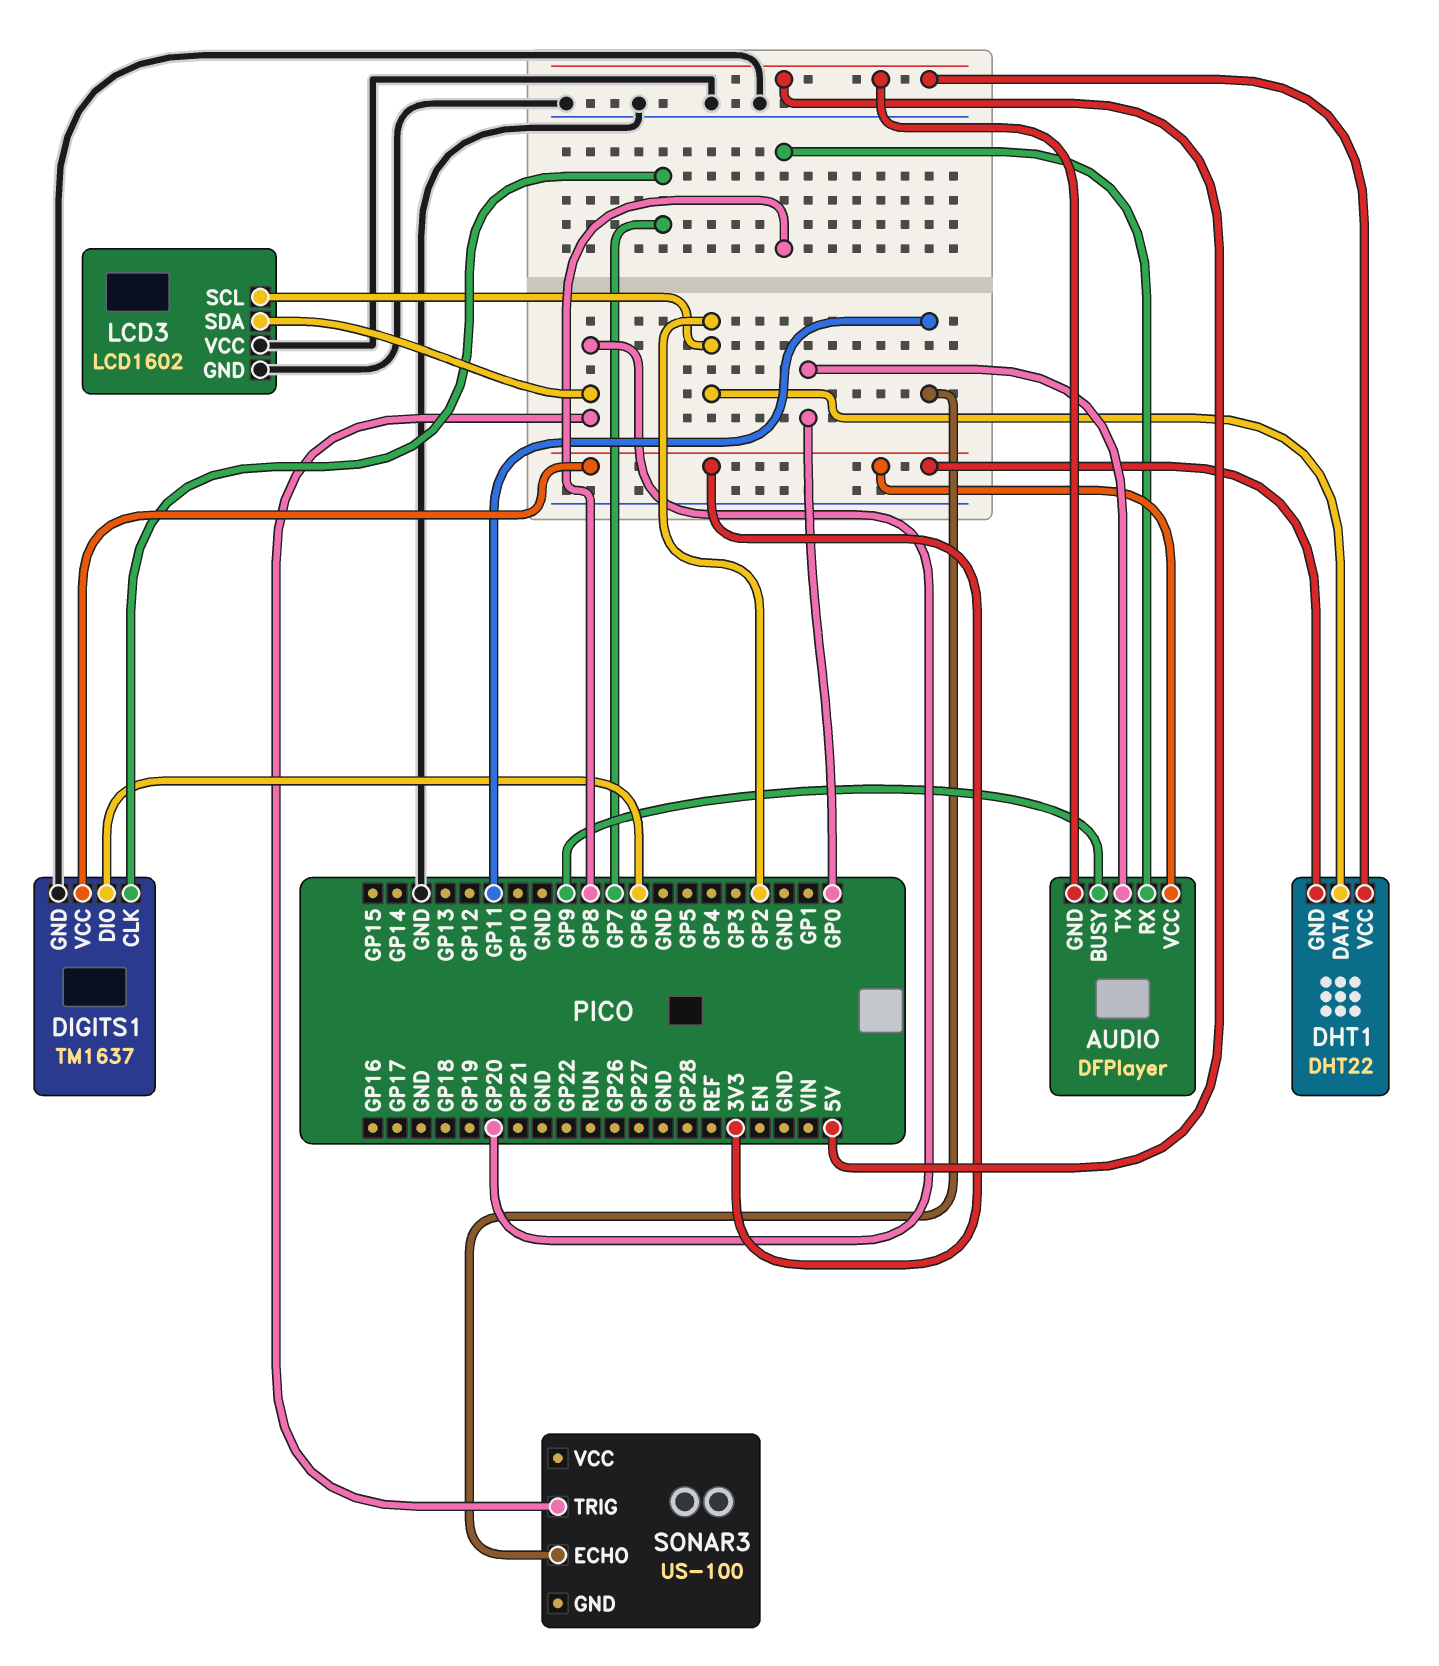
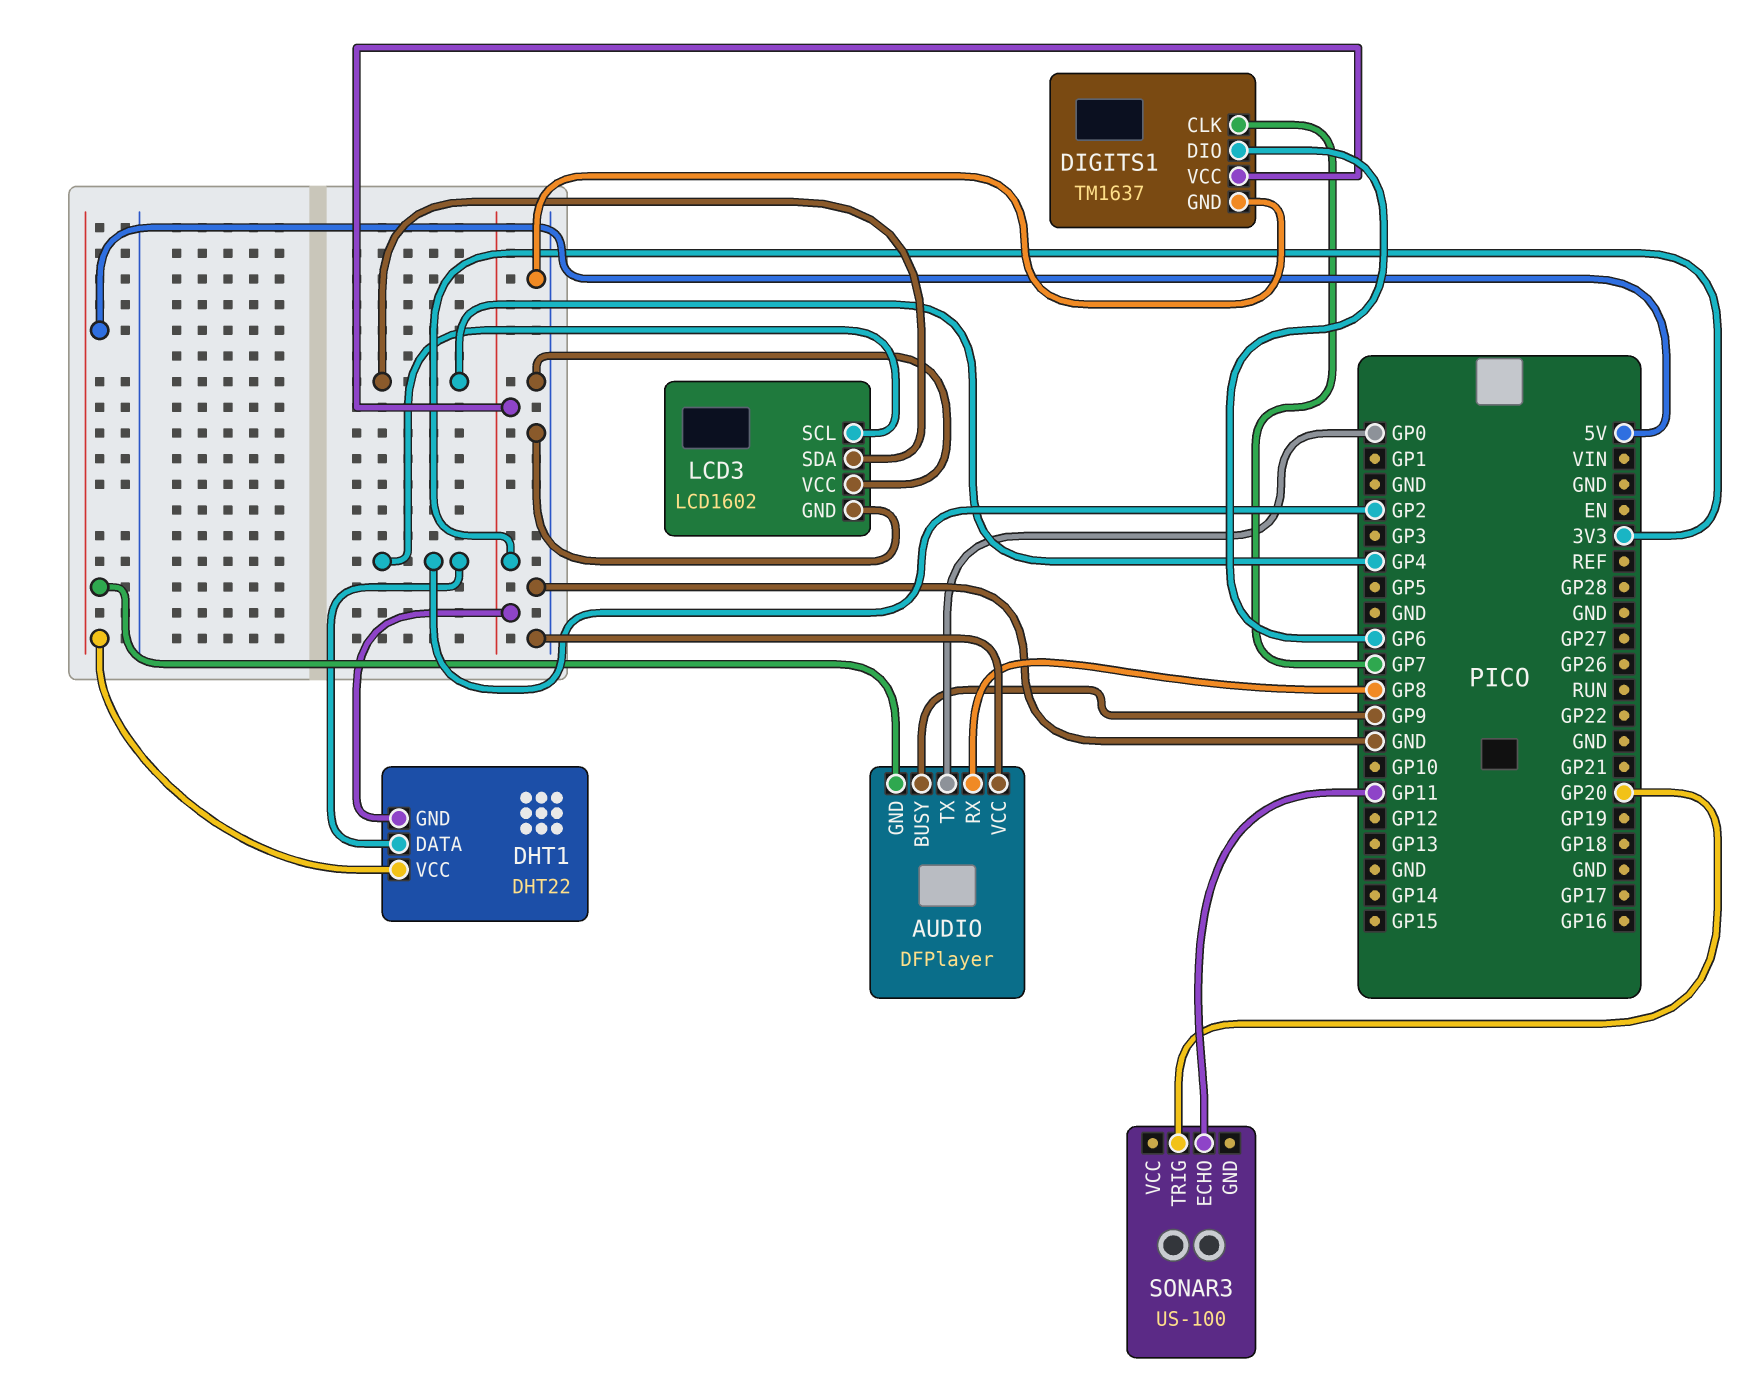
AUDIO pin VCC: 3V3 -> GND
LCD3 pin SDA: GP20 -> GP4

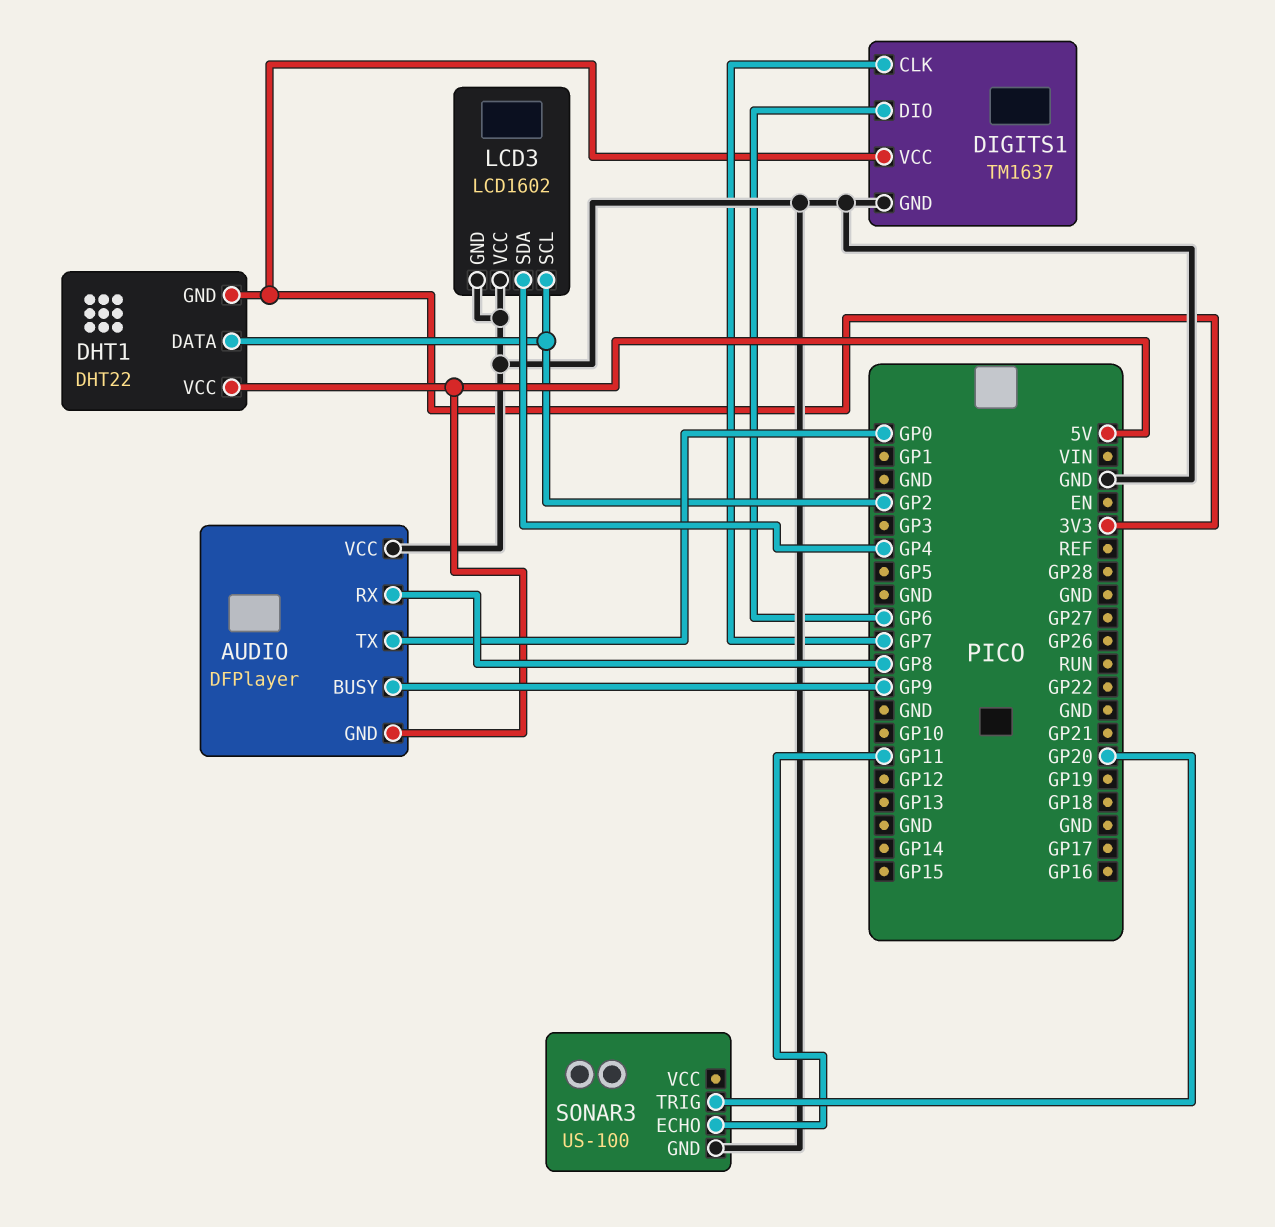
SONAR3 pin GND: none -> GND

